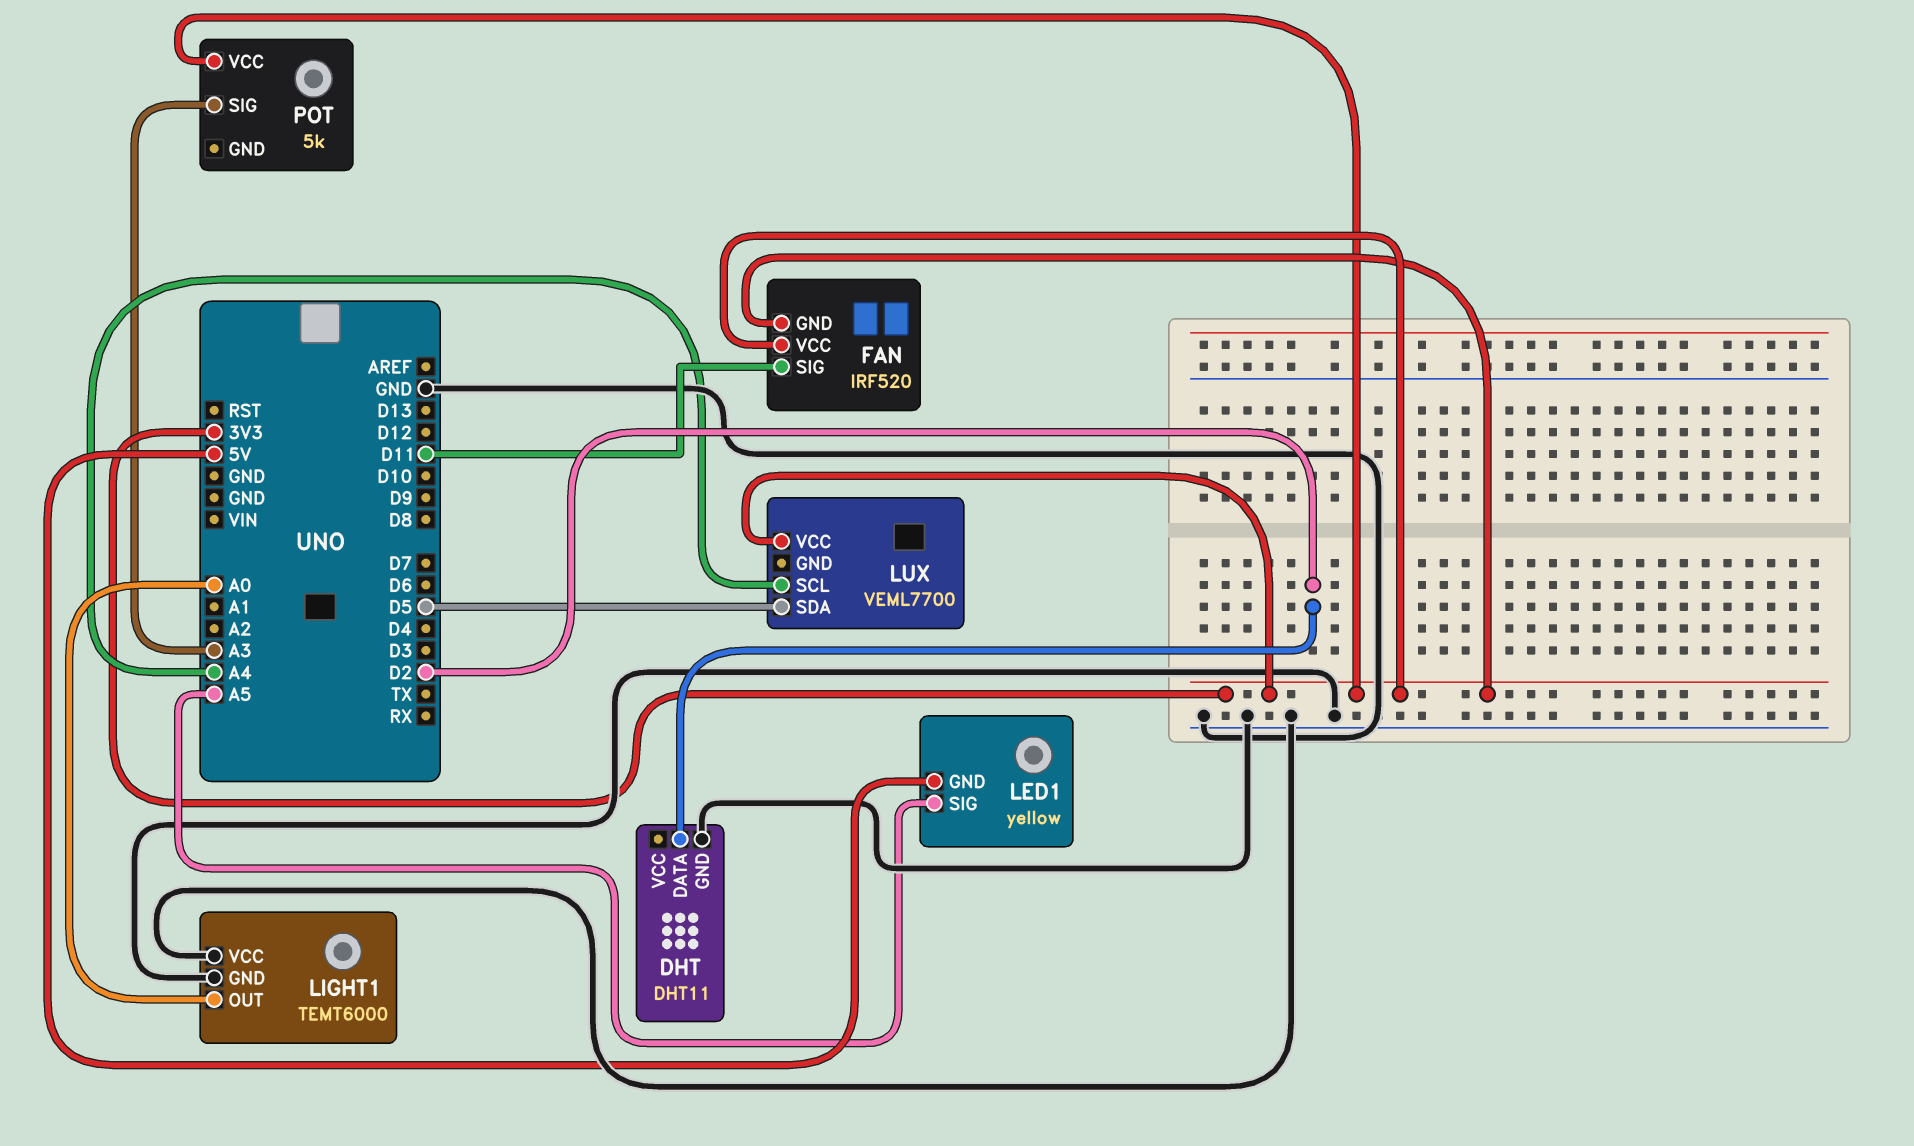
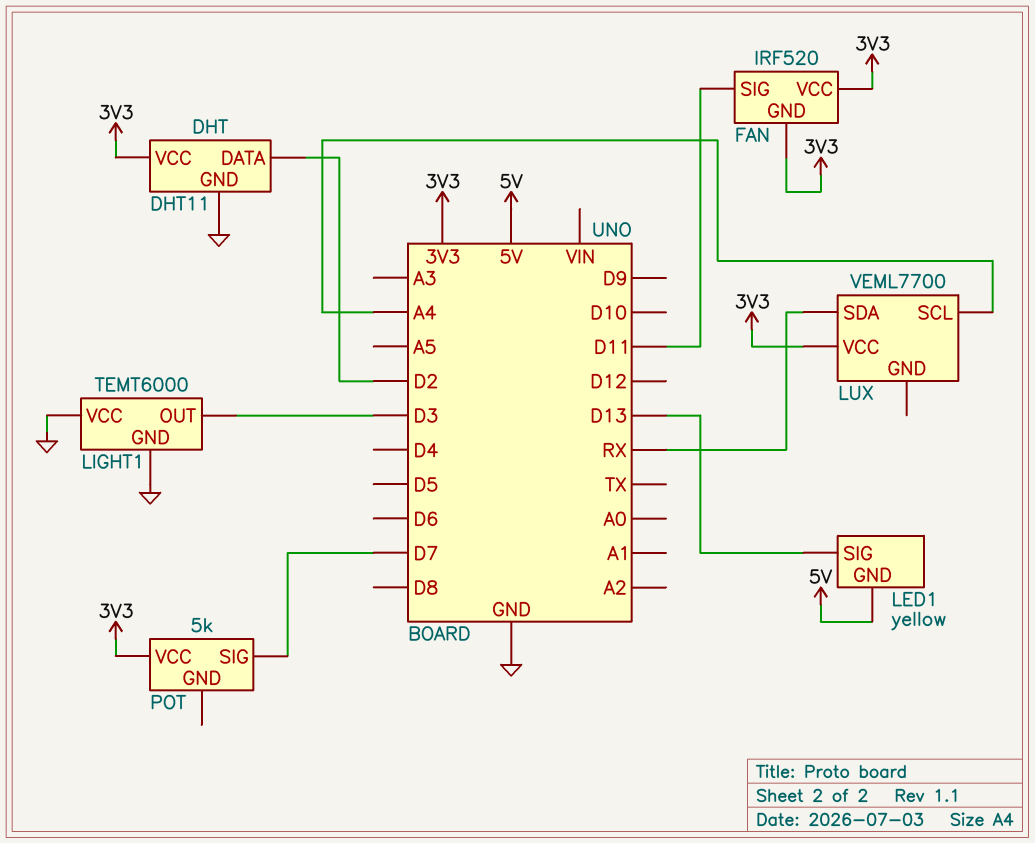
DHT pin VCC: none -> 3V3
LED1 pin SIG: A5 -> D13
LIGHT1 pin OUT: A0 -> D3
LUX pin SDA: D5 -> RX
POT pin SIG: A3 -> D7

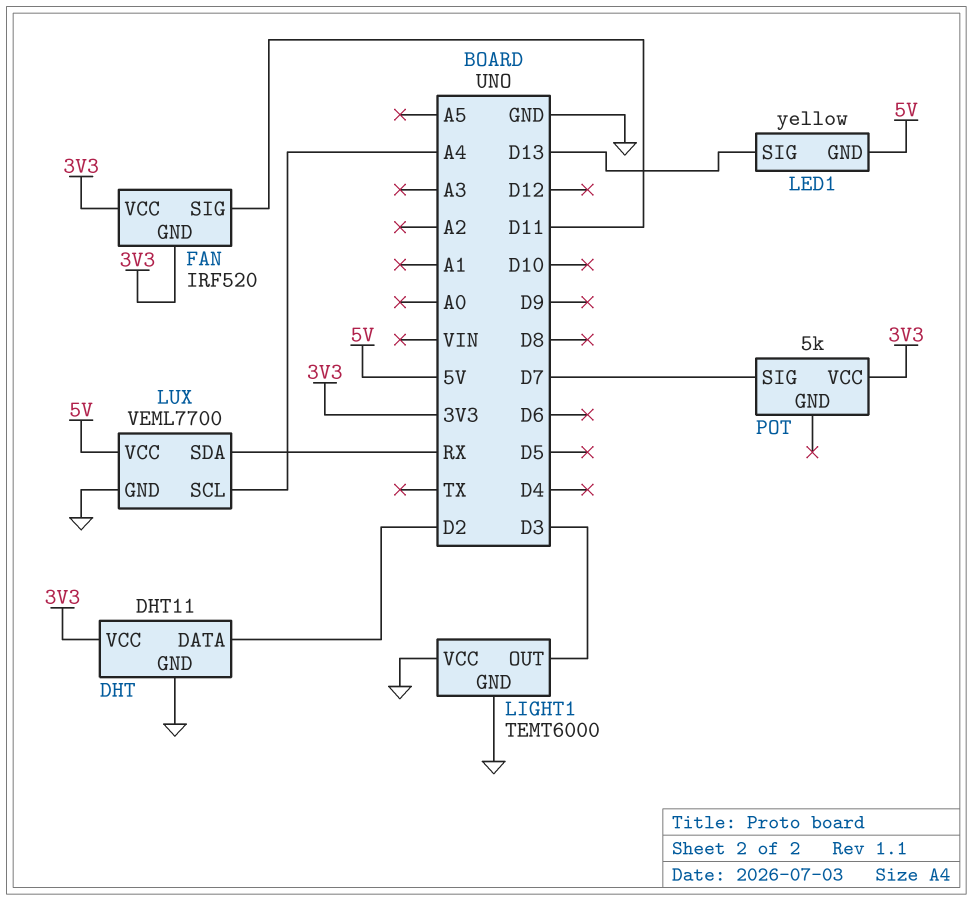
LUX pin GND: none -> GND
LUX pin VCC: 3V3 -> 5V

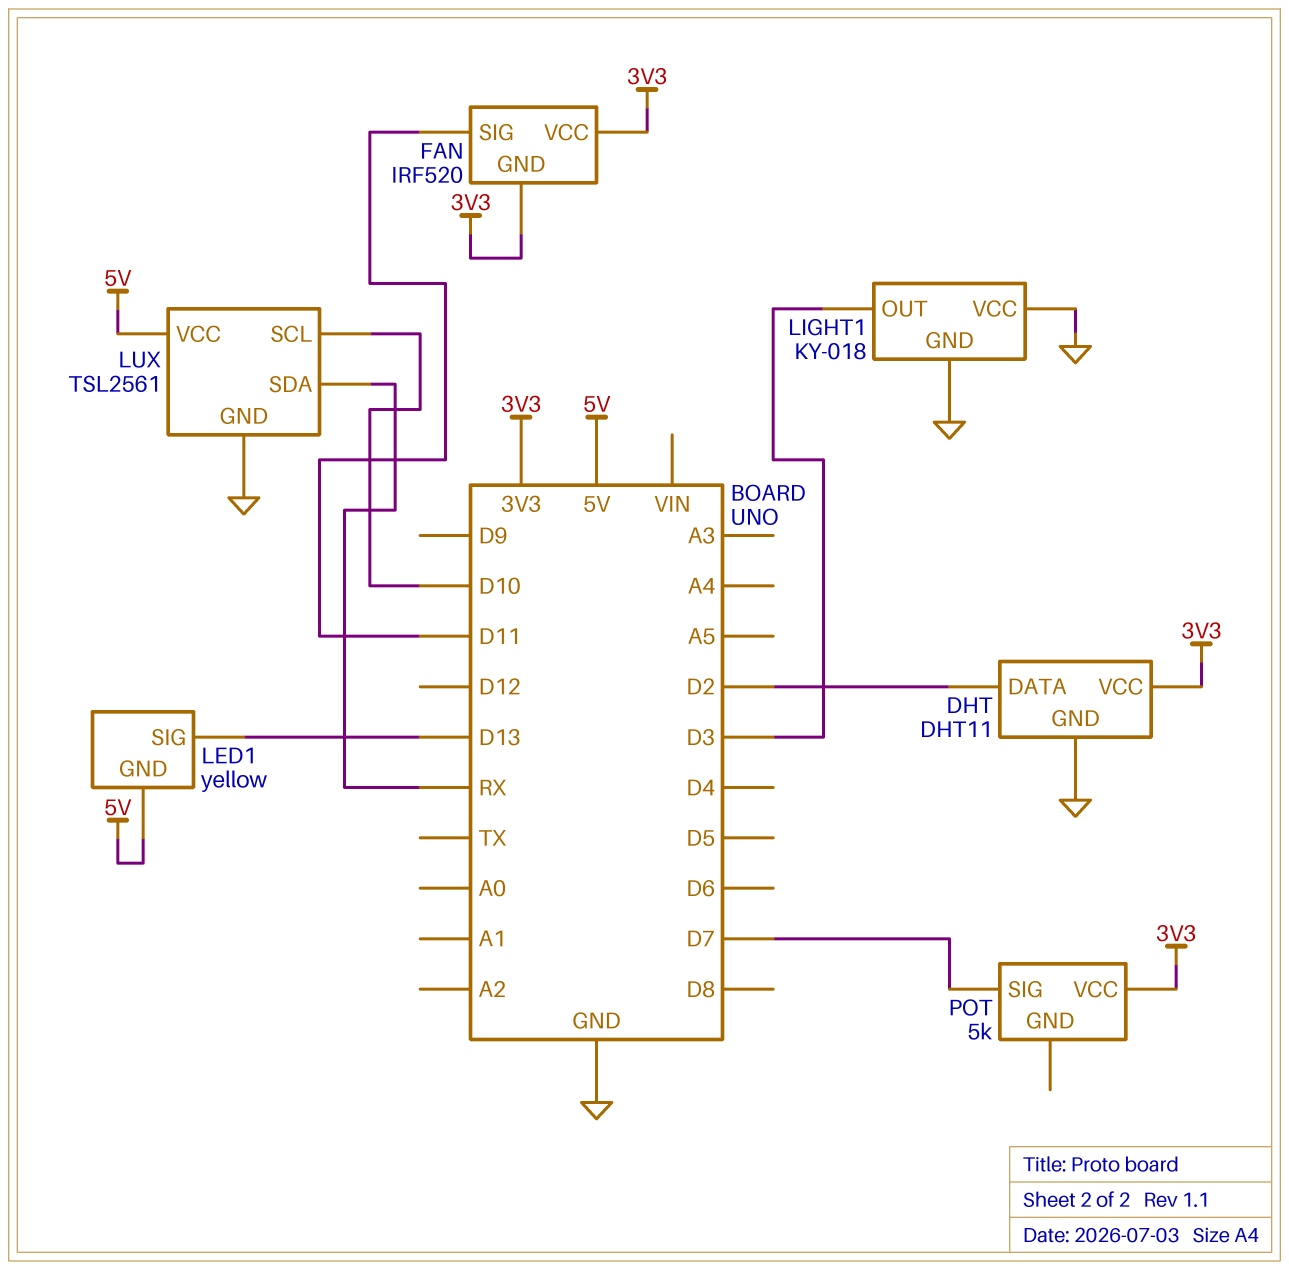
LIGHT1: TEMT6000 -> KY-018
LUX: VEML7700 -> TSL2561
LUX pin SCL: A4 -> D10

